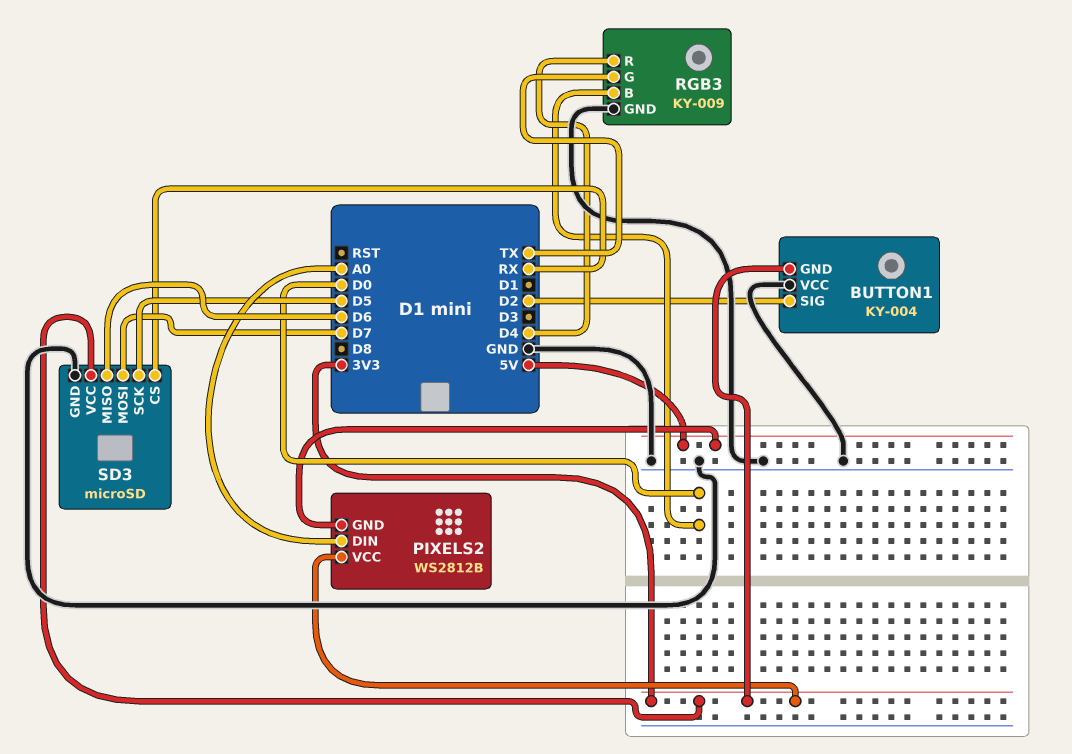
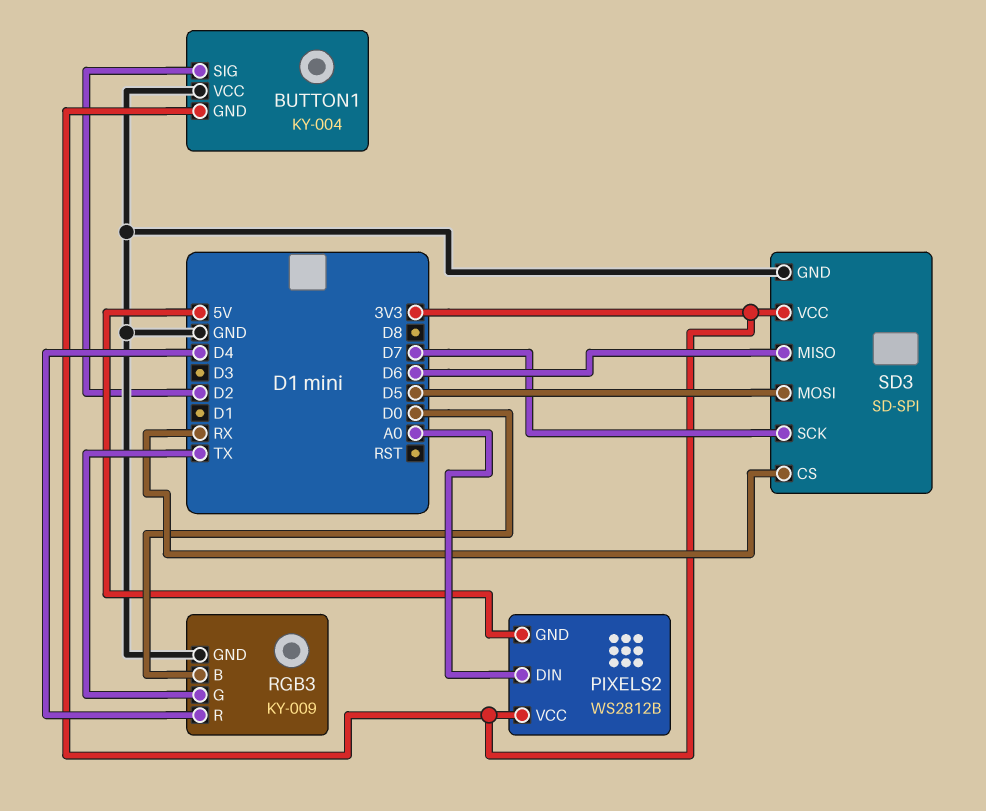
SD3: microSD -> SD-SPI
SD3 pin MOSI: D7 -> D5
SD3 pin SCK: D5 -> D7

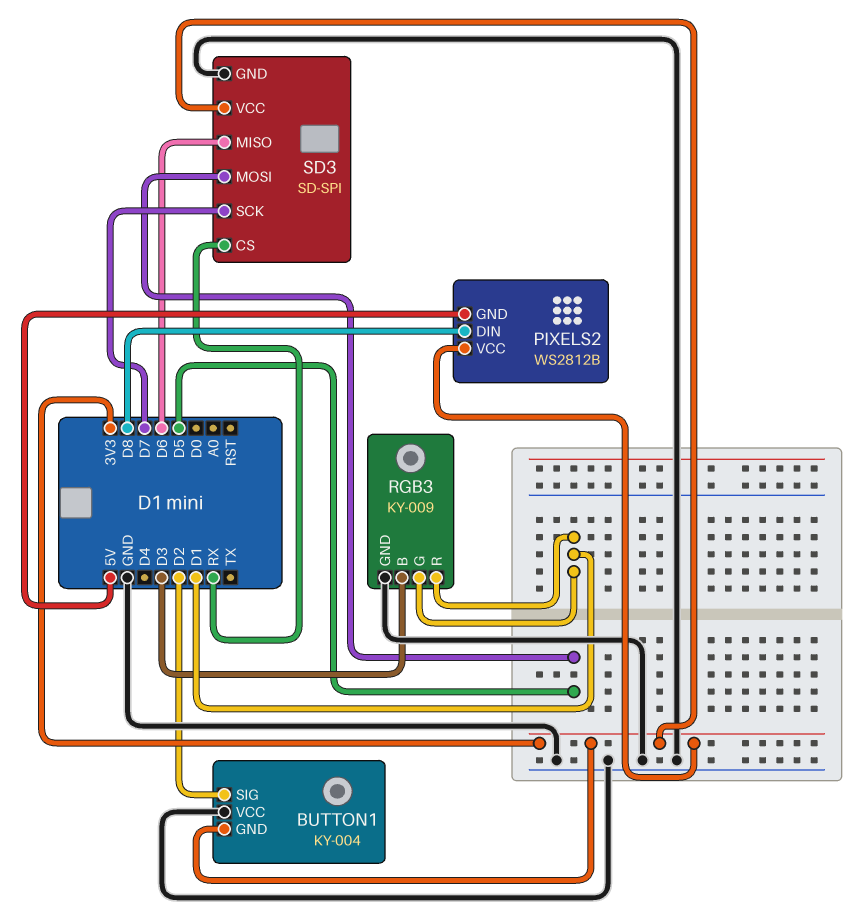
PIXELS2 pin DIN: A0 -> D8
RGB3 pin B: D0 -> D3
RGB3 pin G: TX -> D1
RGB3 pin R: D4 -> D1

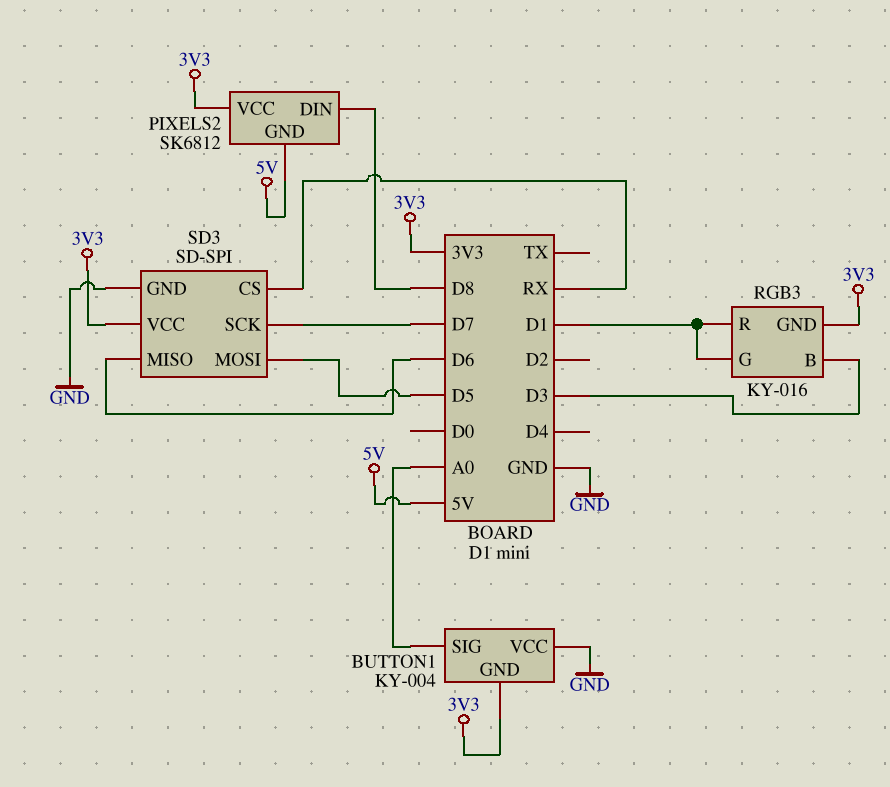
BUTTON1 pin SIG: D2 -> A0
PIXELS2: WS2812B -> SK6812
RGB3: KY-009 -> KY-016
RGB3 pin GND: GND -> 3V3

